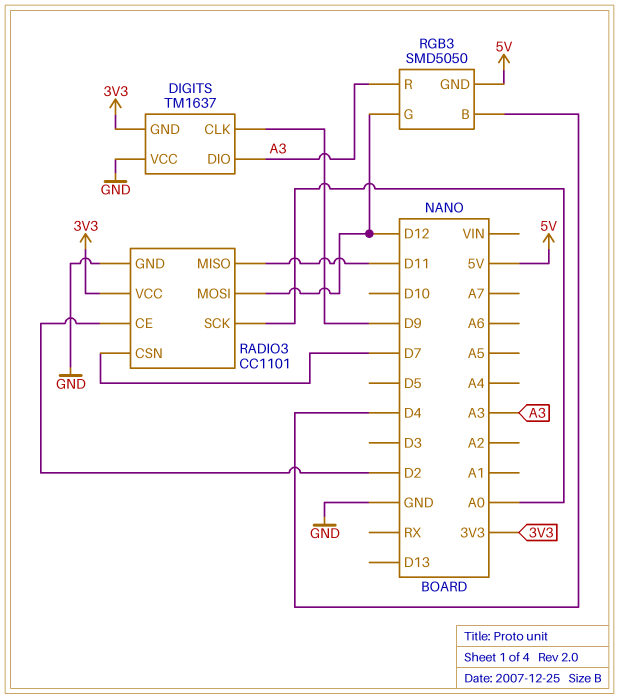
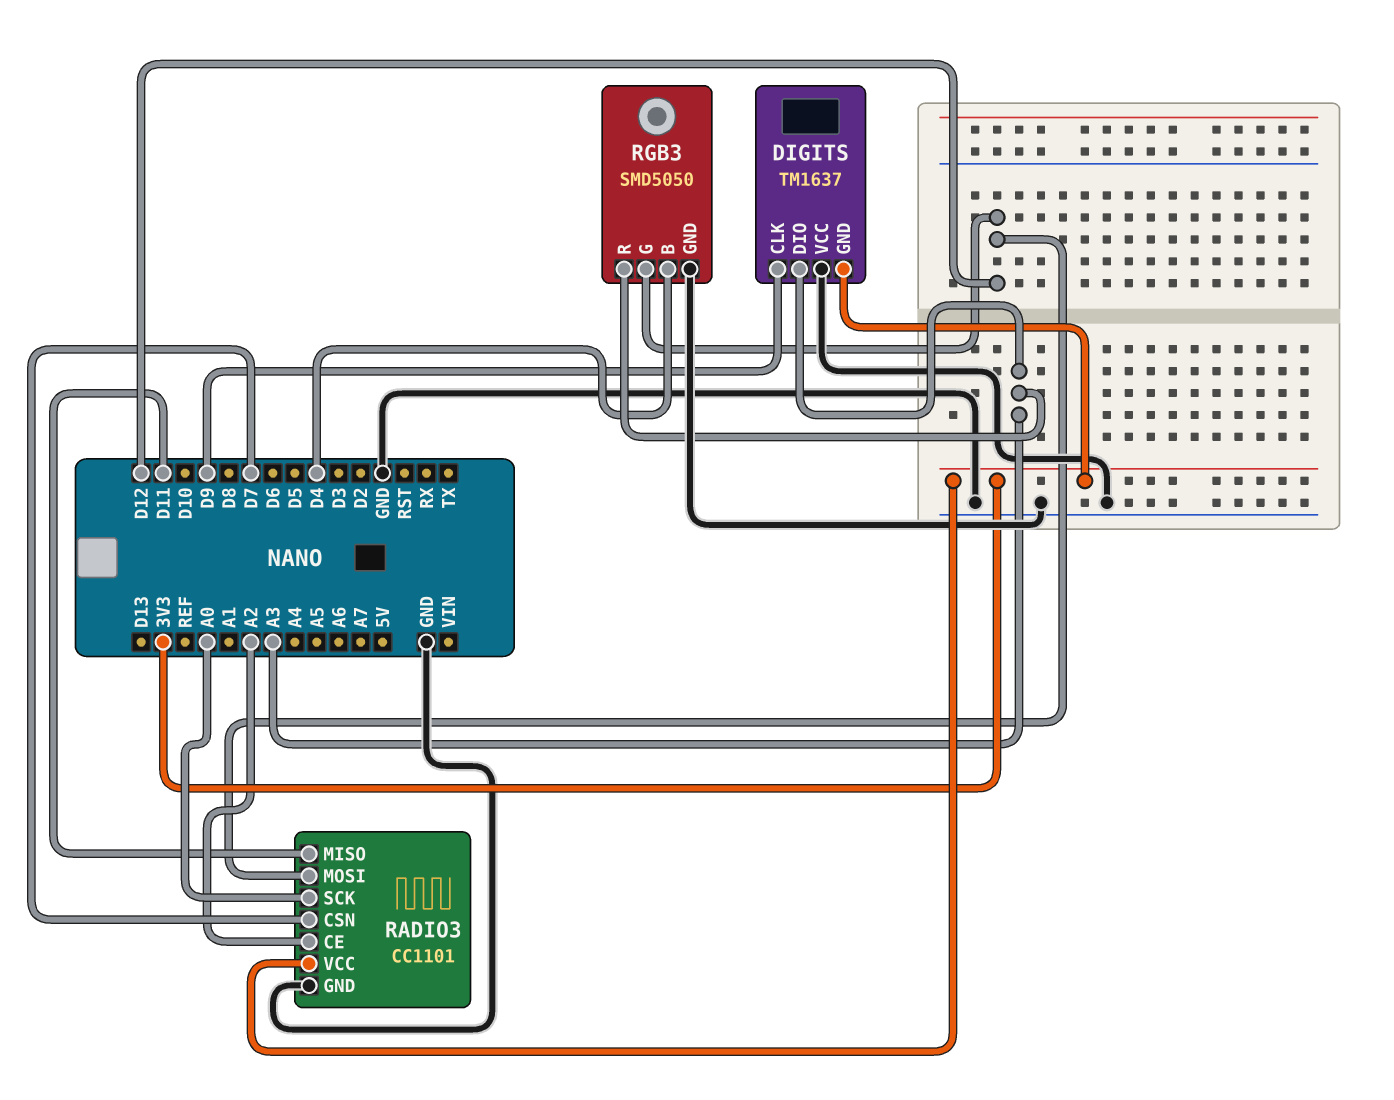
RADIO3 pin CE: D2 -> A2
RGB3 pin GND: 5V -> GND

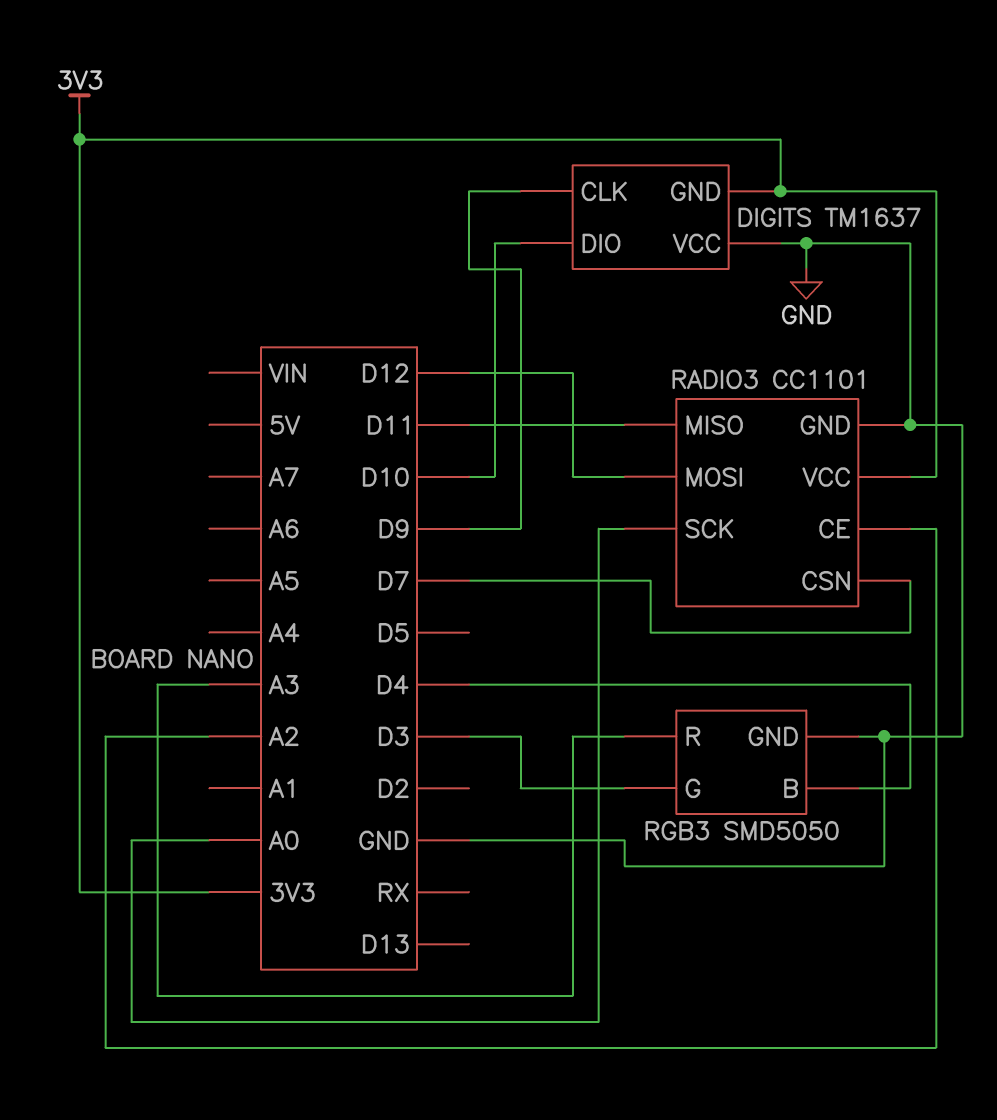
DIGITS pin DIO: A3 -> D10
RGB3 pin G: D12 -> D3

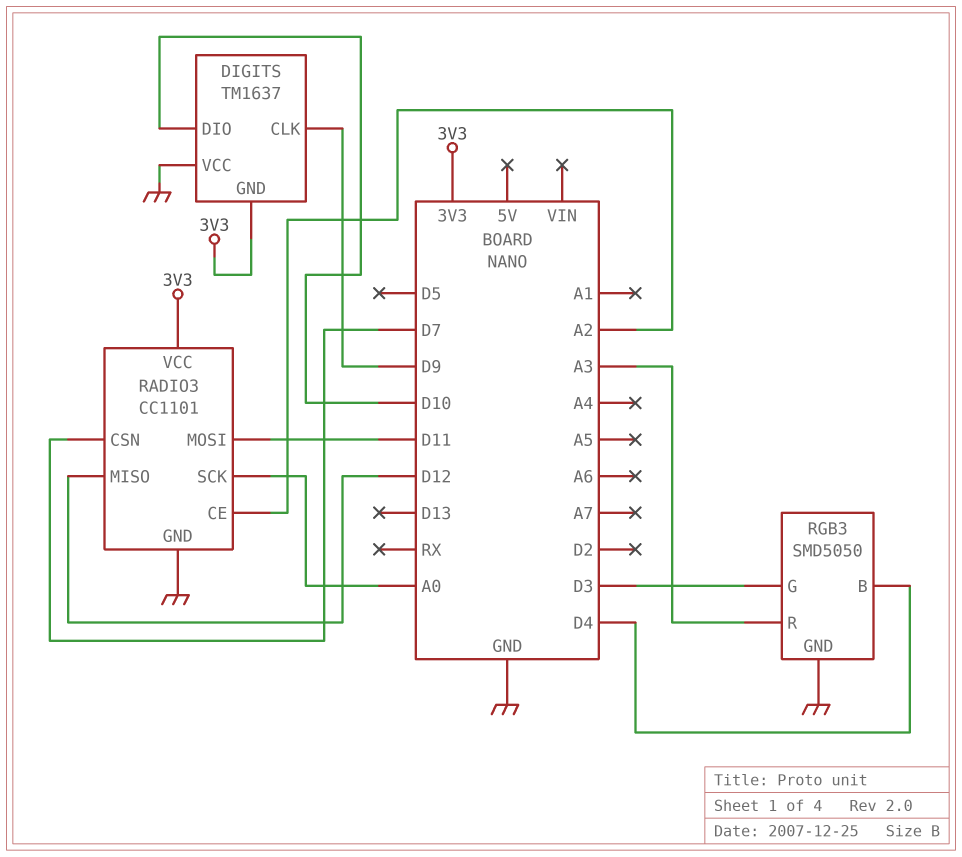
RADIO3 pin MISO: D11 -> D12
RADIO3 pin MOSI: D12 -> D11

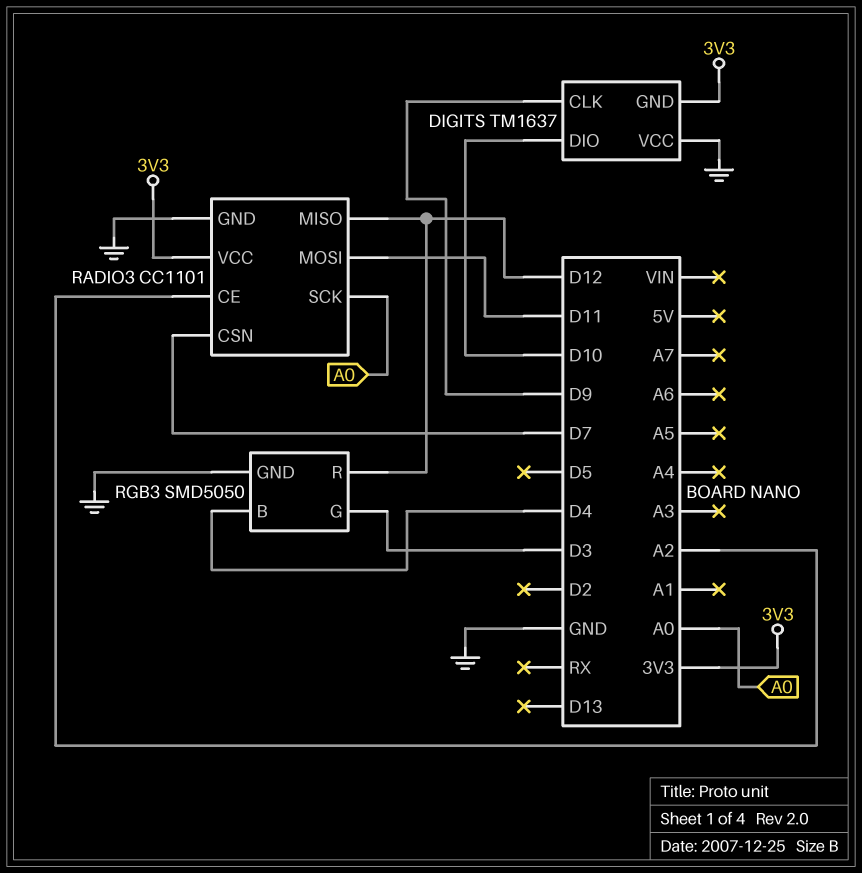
RGB3 pin R: A3 -> D12

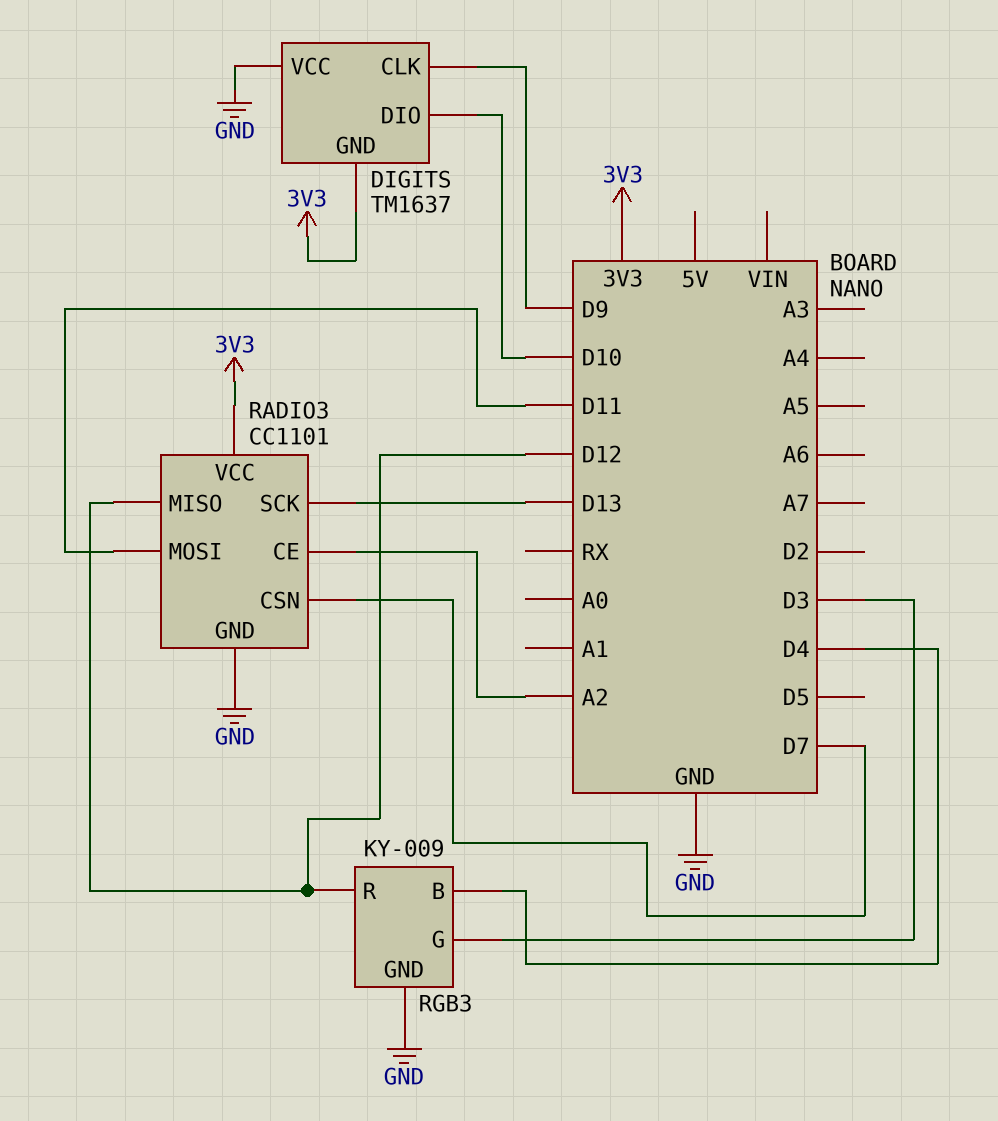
RADIO3 pin SCK: A0 -> D13
RGB3: SMD5050 -> KY-009

